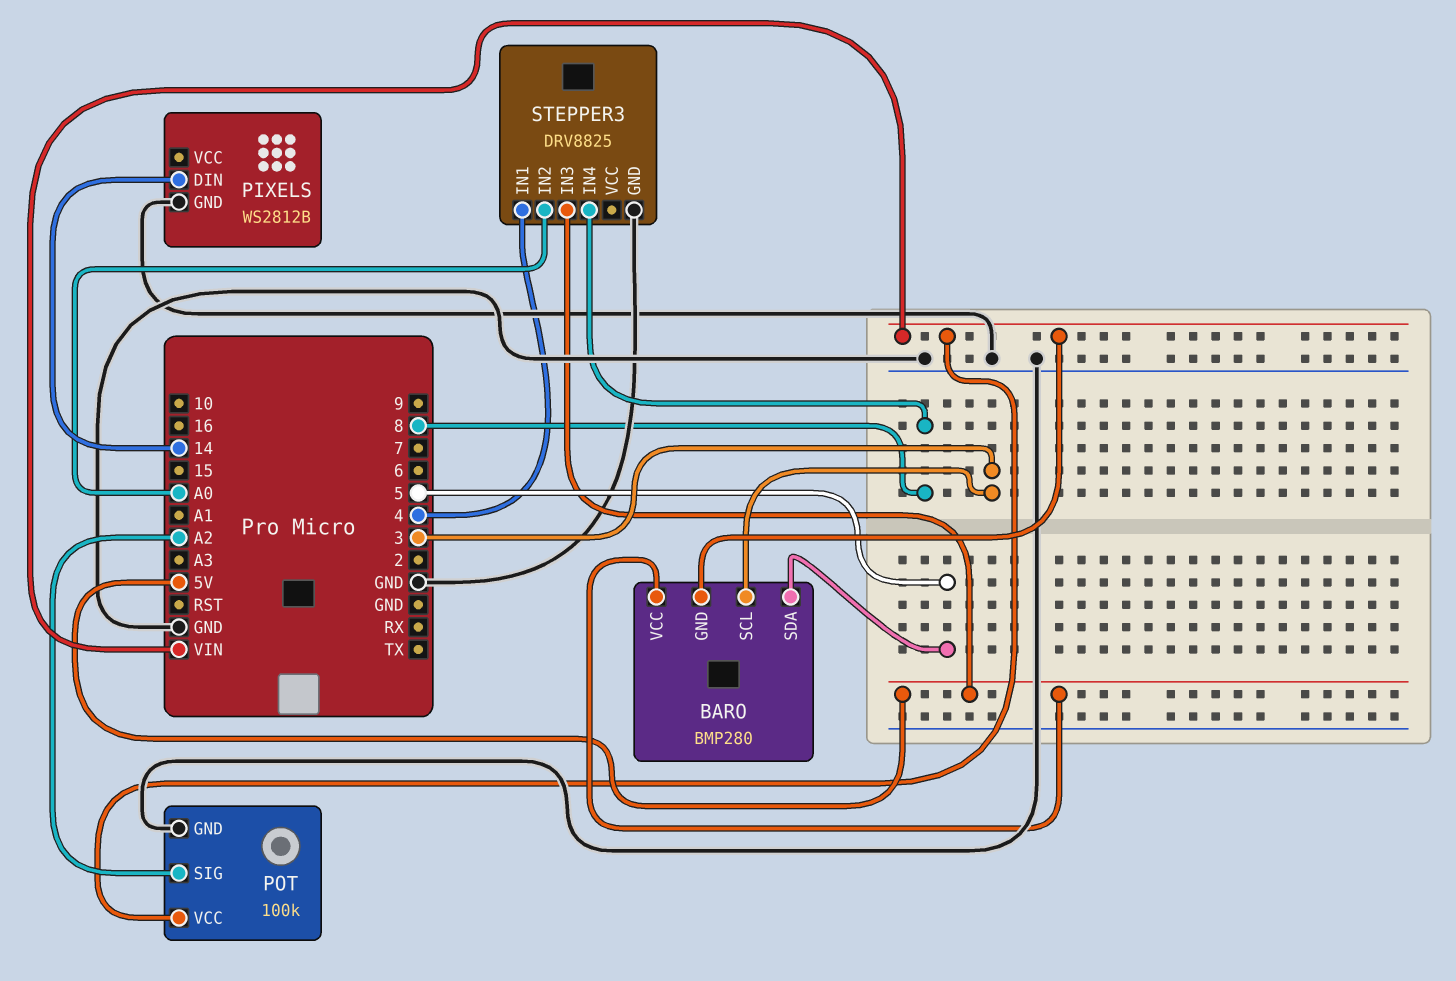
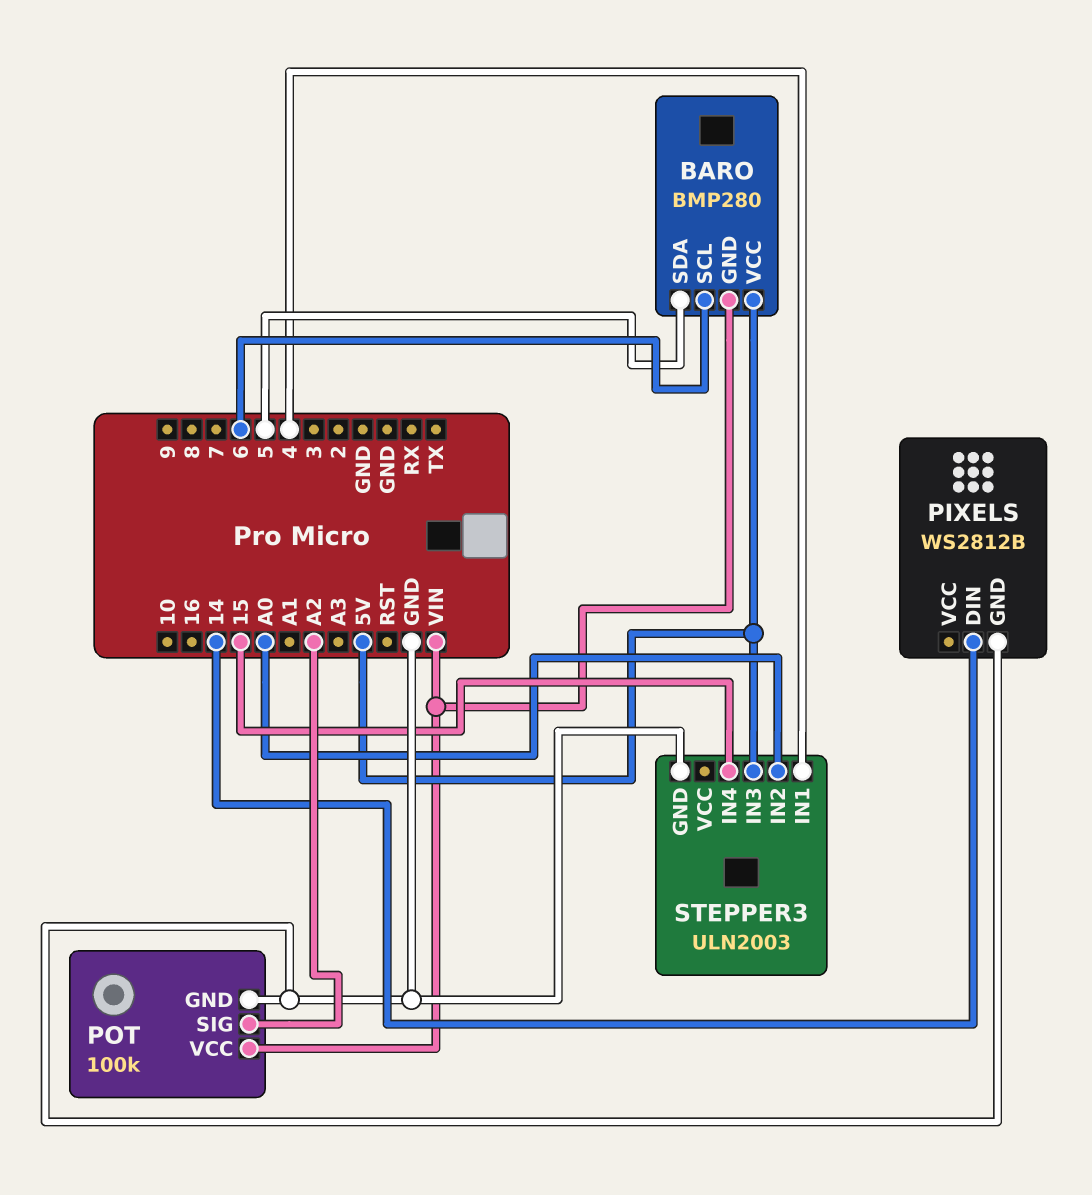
BARO pin SCL: 3 -> 6
STEPPER3: DRV8825 -> ULN2003
STEPPER3 pin IN4: 8 -> 15

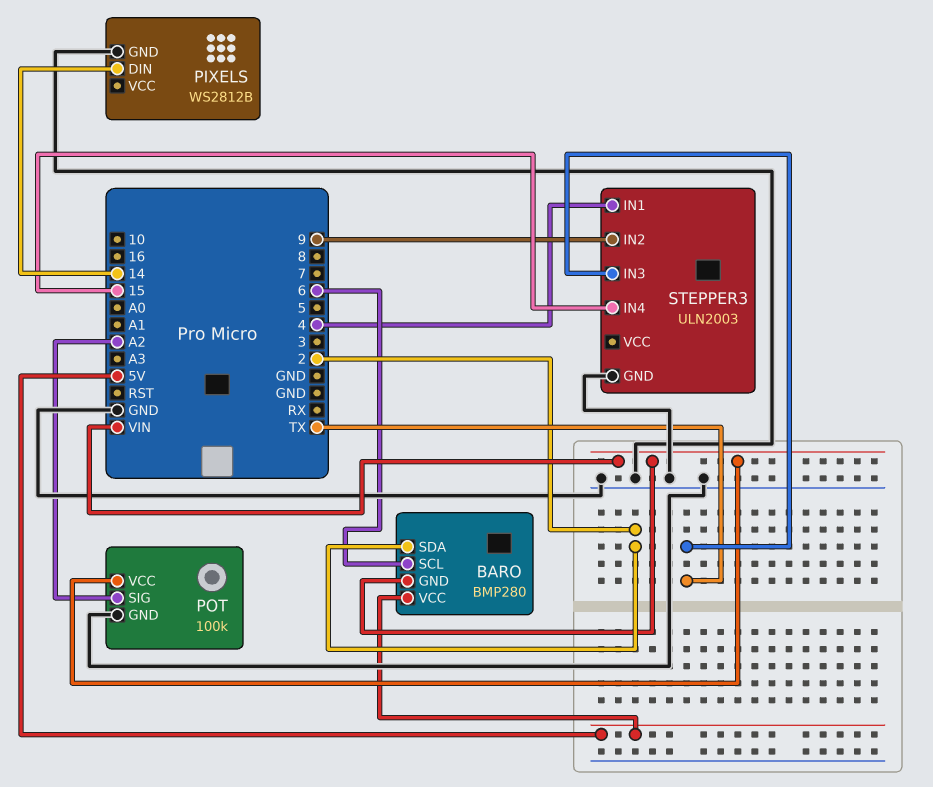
BARO pin SDA: 5 -> 2
STEPPER3 pin IN2: A0 -> 9
STEPPER3 pin IN3: 5V -> TX

